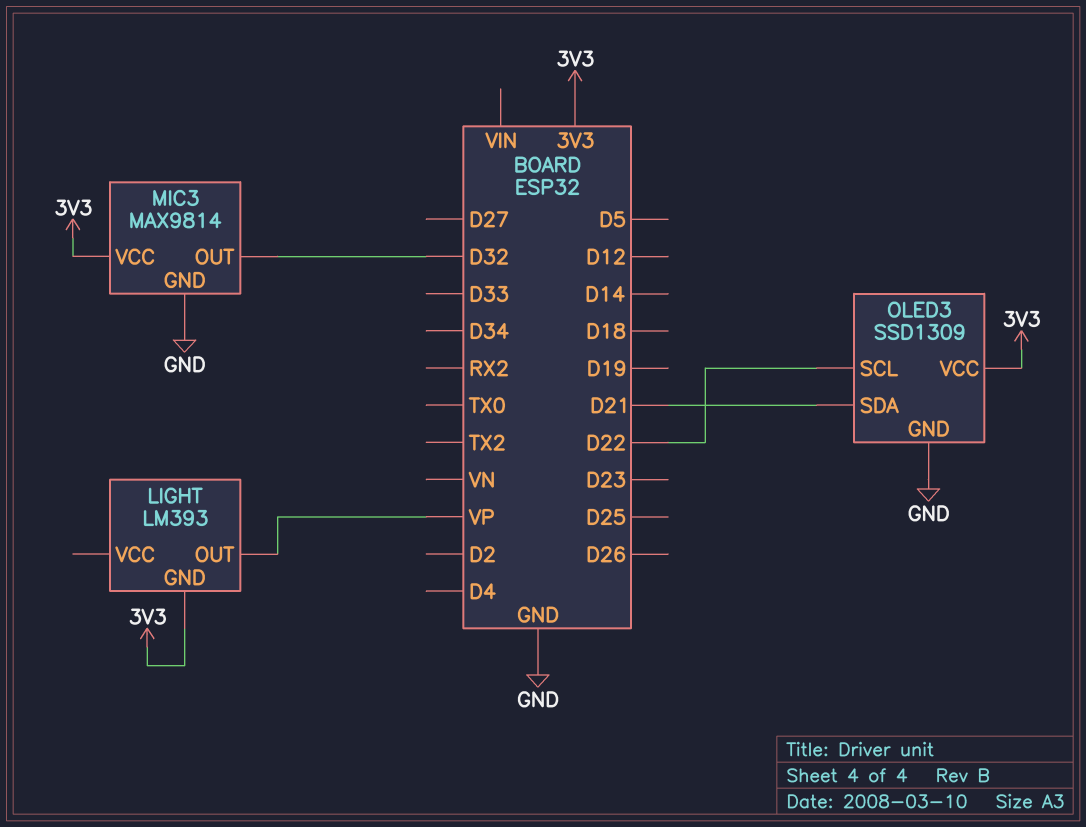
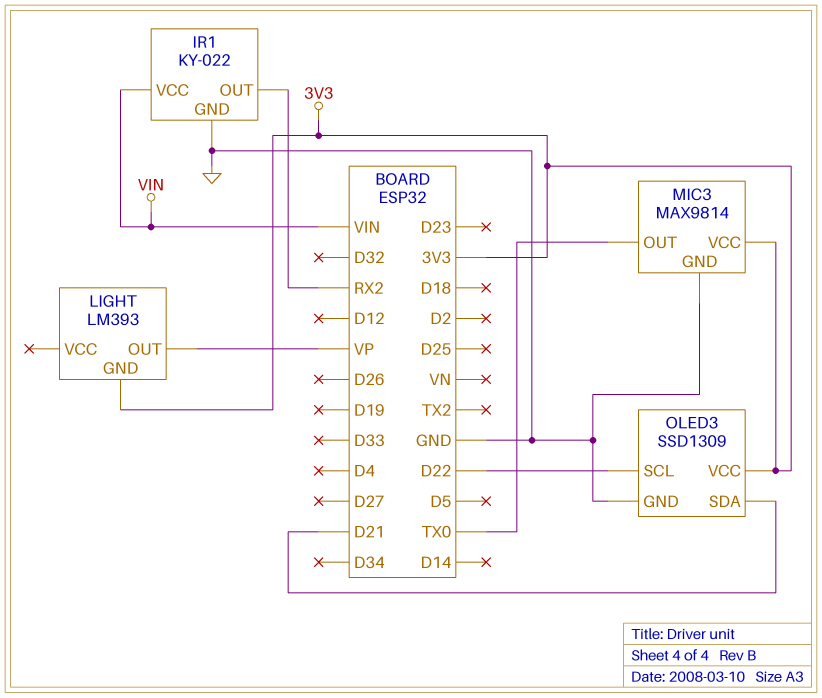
IR1: none -> KY-022
IR1 pin GND: none -> GND
IR1 pin OUT: none -> RX2
IR1 pin VCC: none -> VIN
MIC3 pin OUT: D32 -> TX0

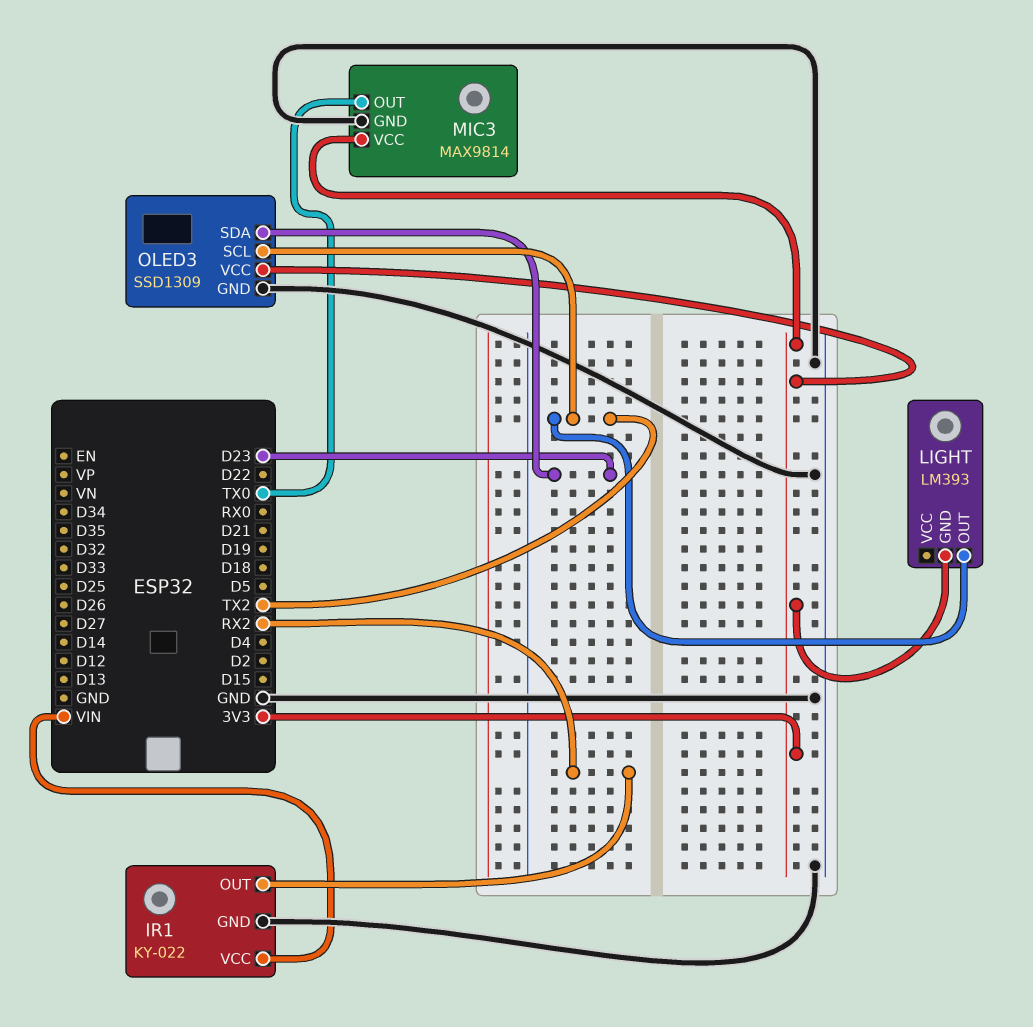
LIGHT pin OUT: VP -> TX2
OLED3 pin SCL: D22 -> TX2
OLED3 pin SDA: D21 -> D23

